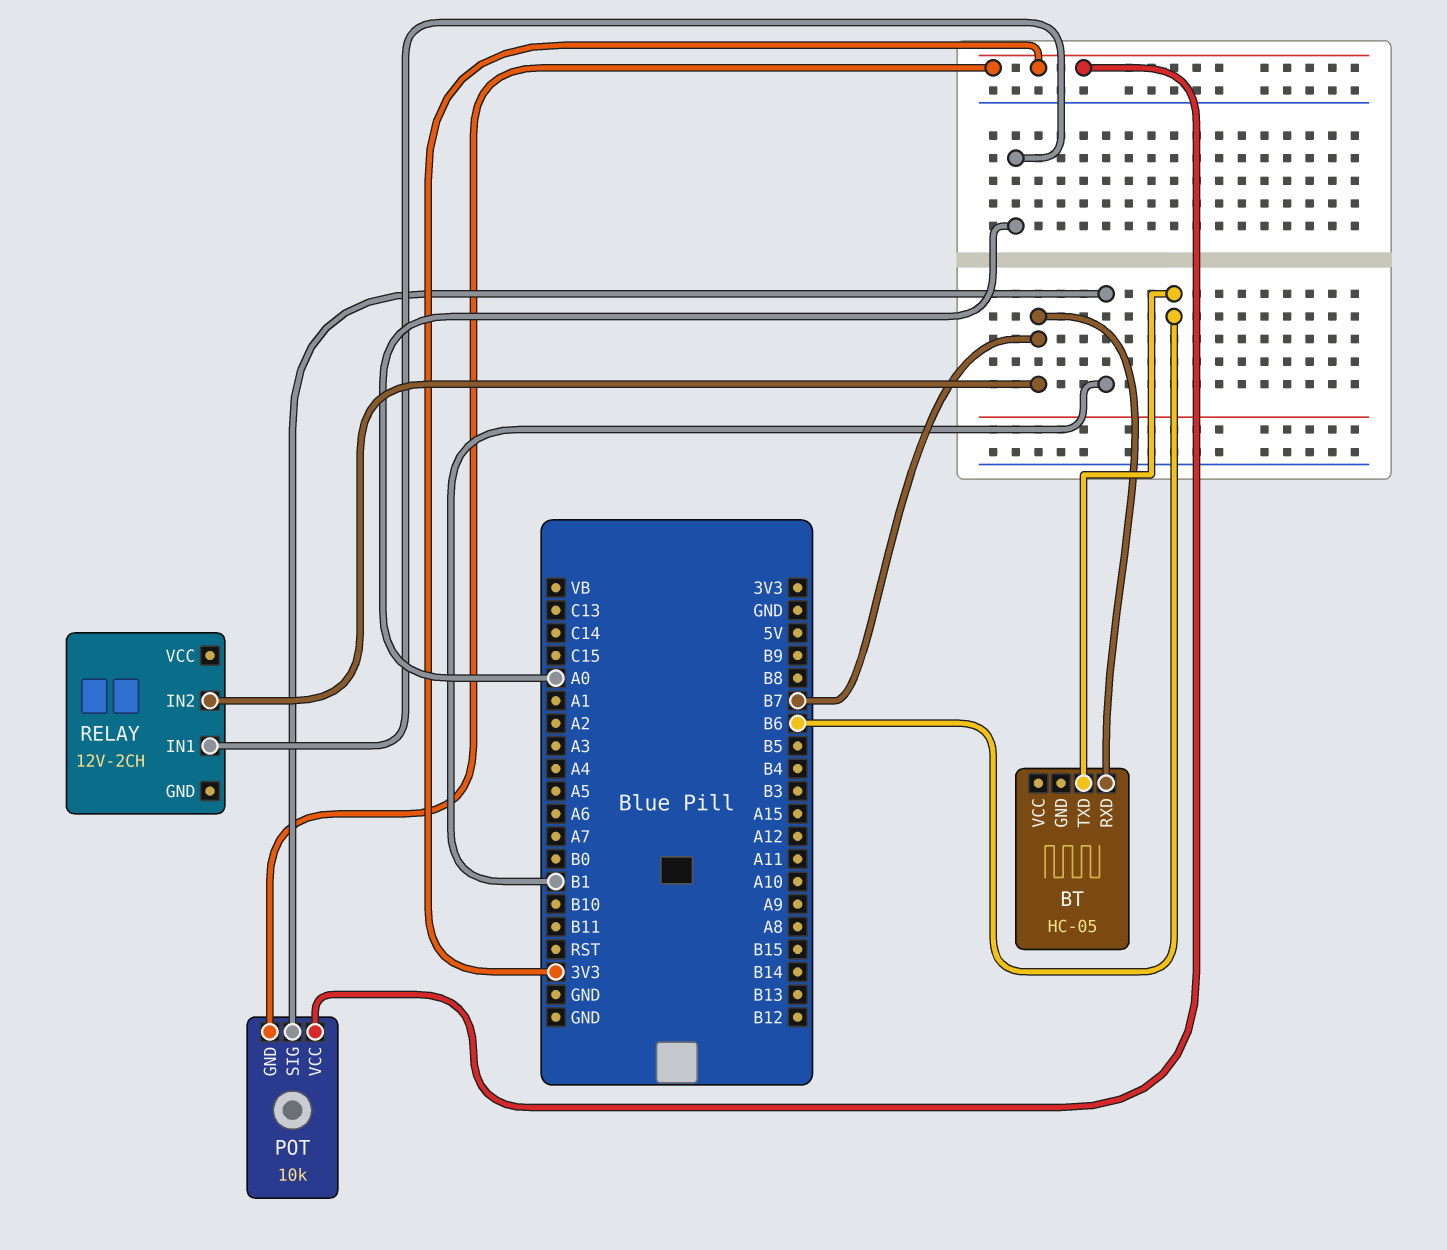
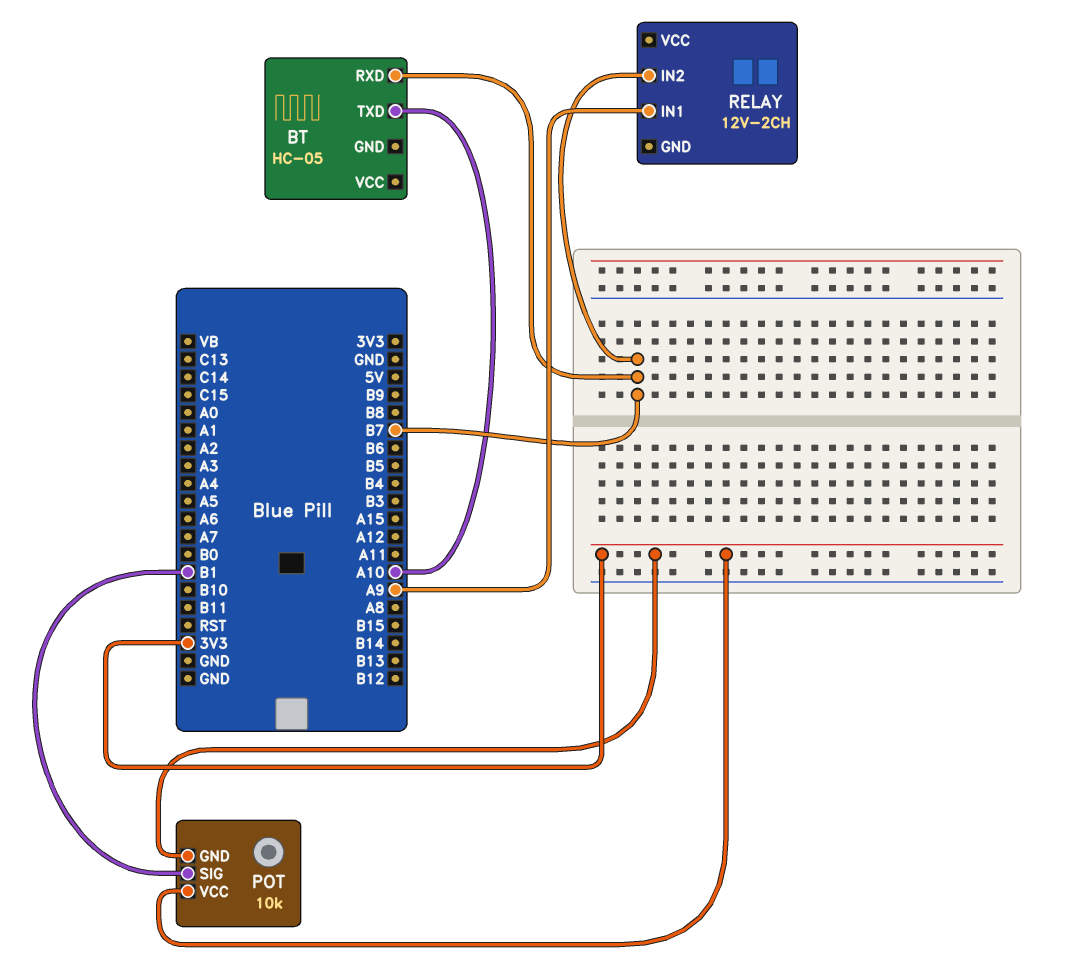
BT pin TXD: B6 -> A10
RELAY pin IN1: A0 -> A9

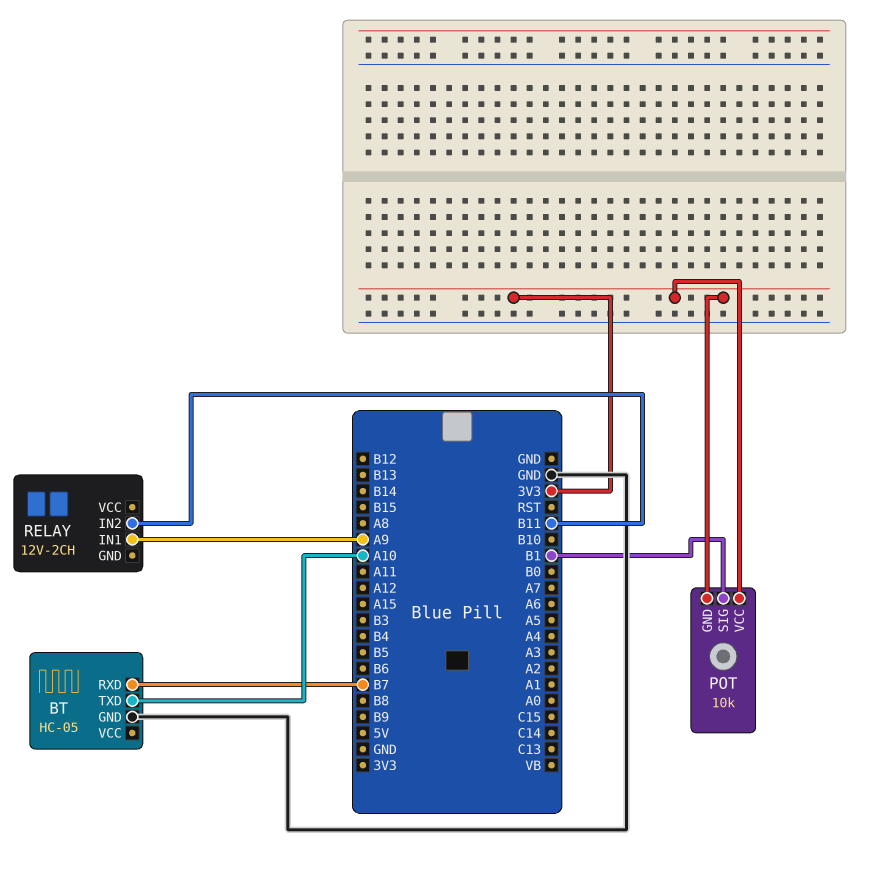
BT pin GND: none -> GND
RELAY pin IN2: B7 -> B11

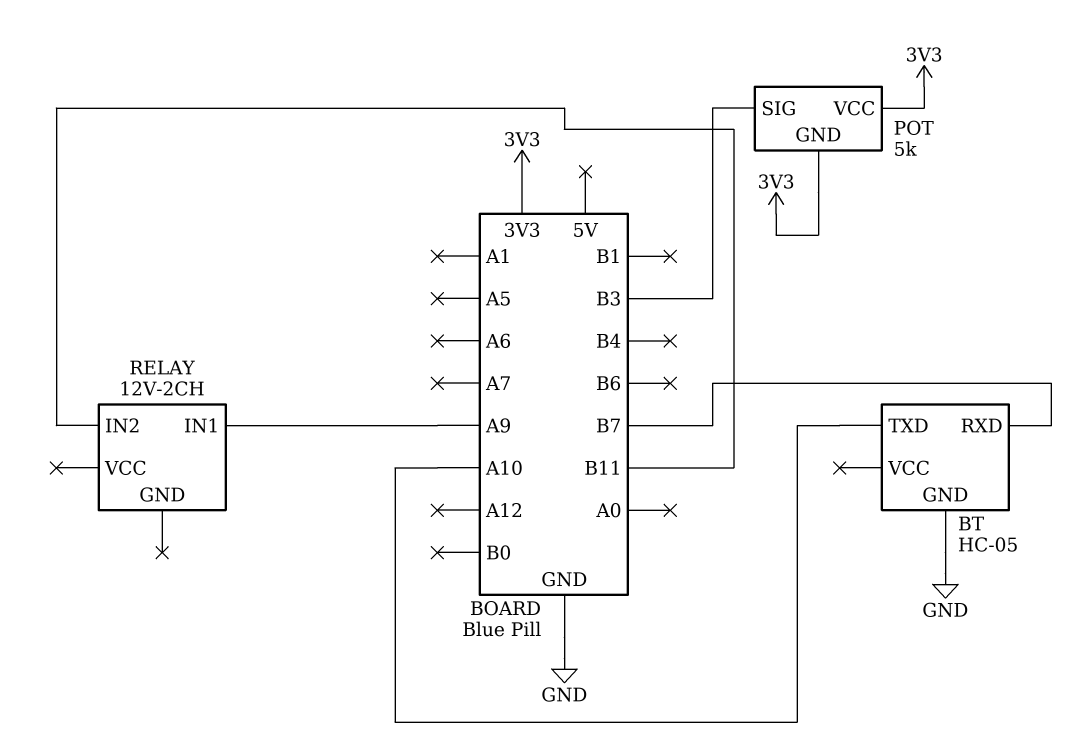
POT: 10k -> 5k
POT pin SIG: B1 -> B3

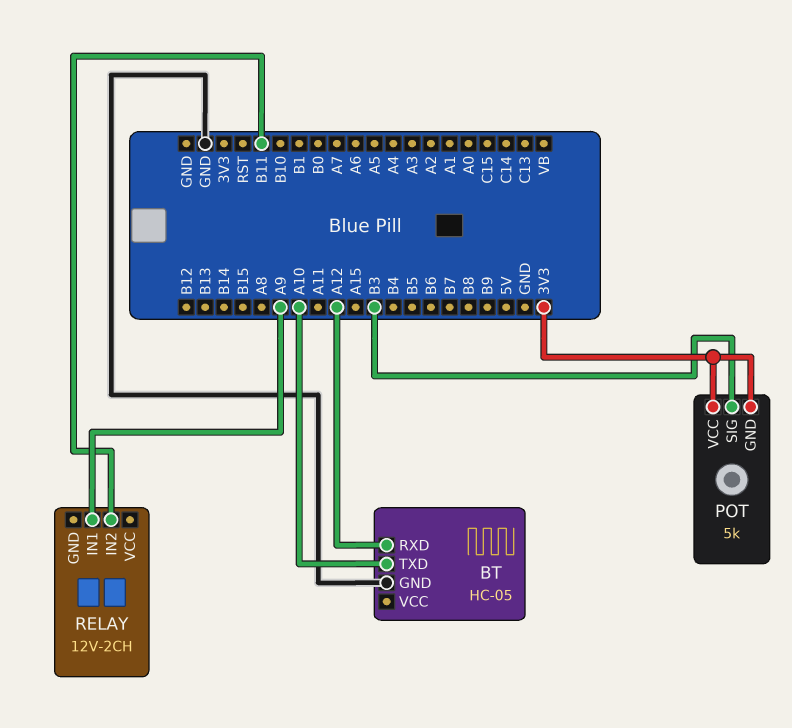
BT pin RXD: B7 -> A12

